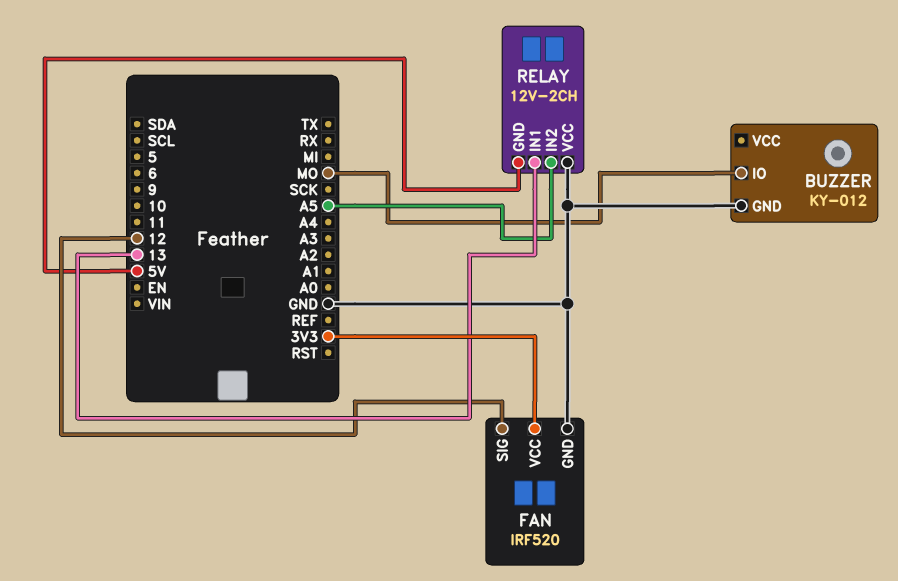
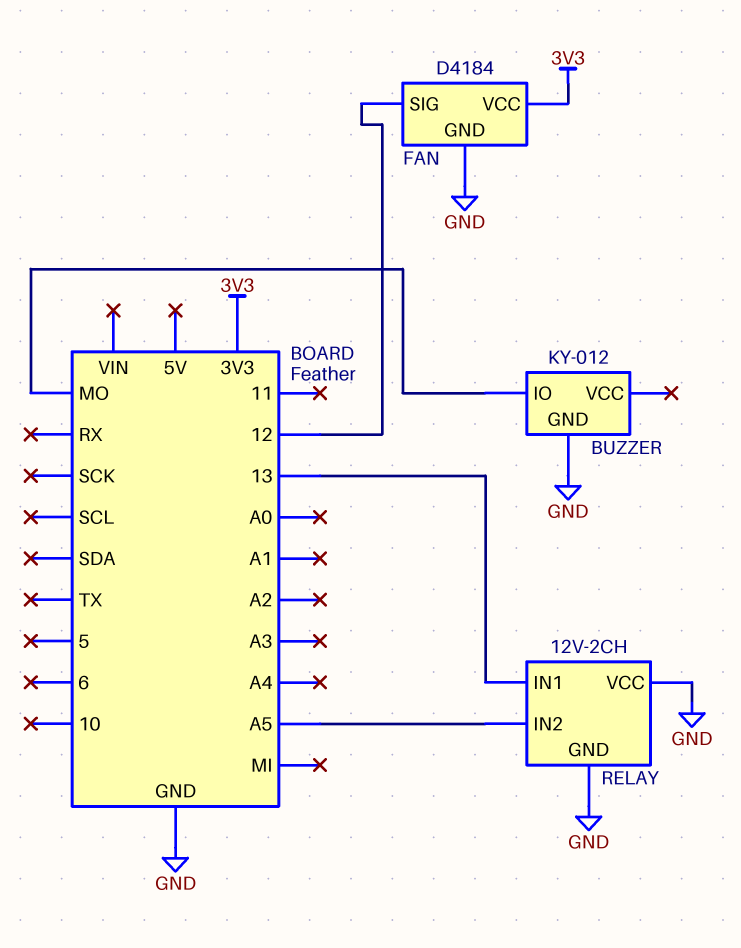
FAN: IRF520 -> D4184
RELAY pin GND: 5V -> GND

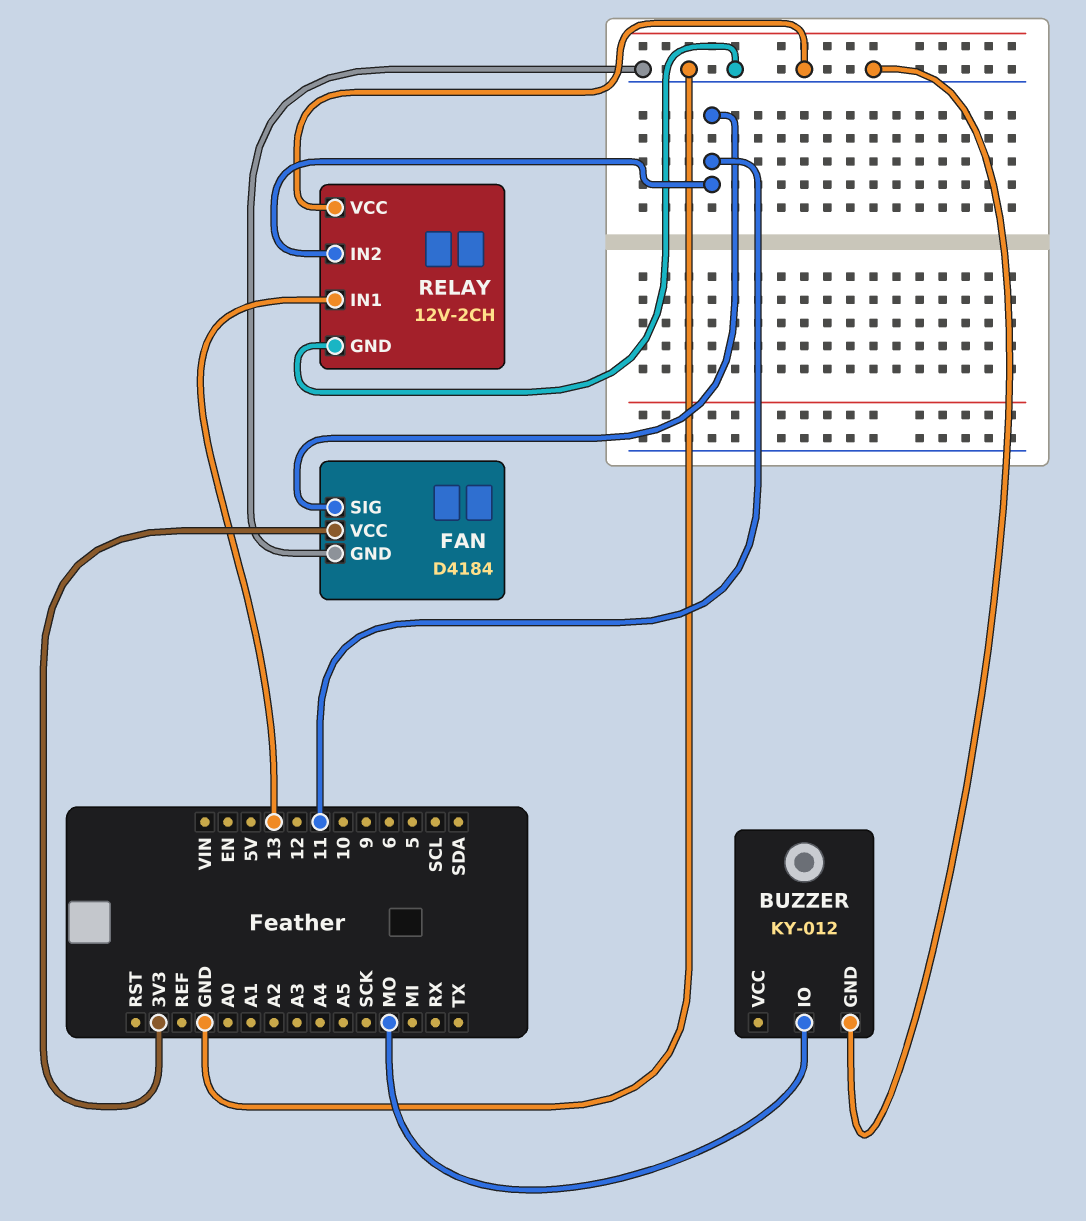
FAN pin SIG: 12 -> 11
RELAY pin IN2: A5 -> 11

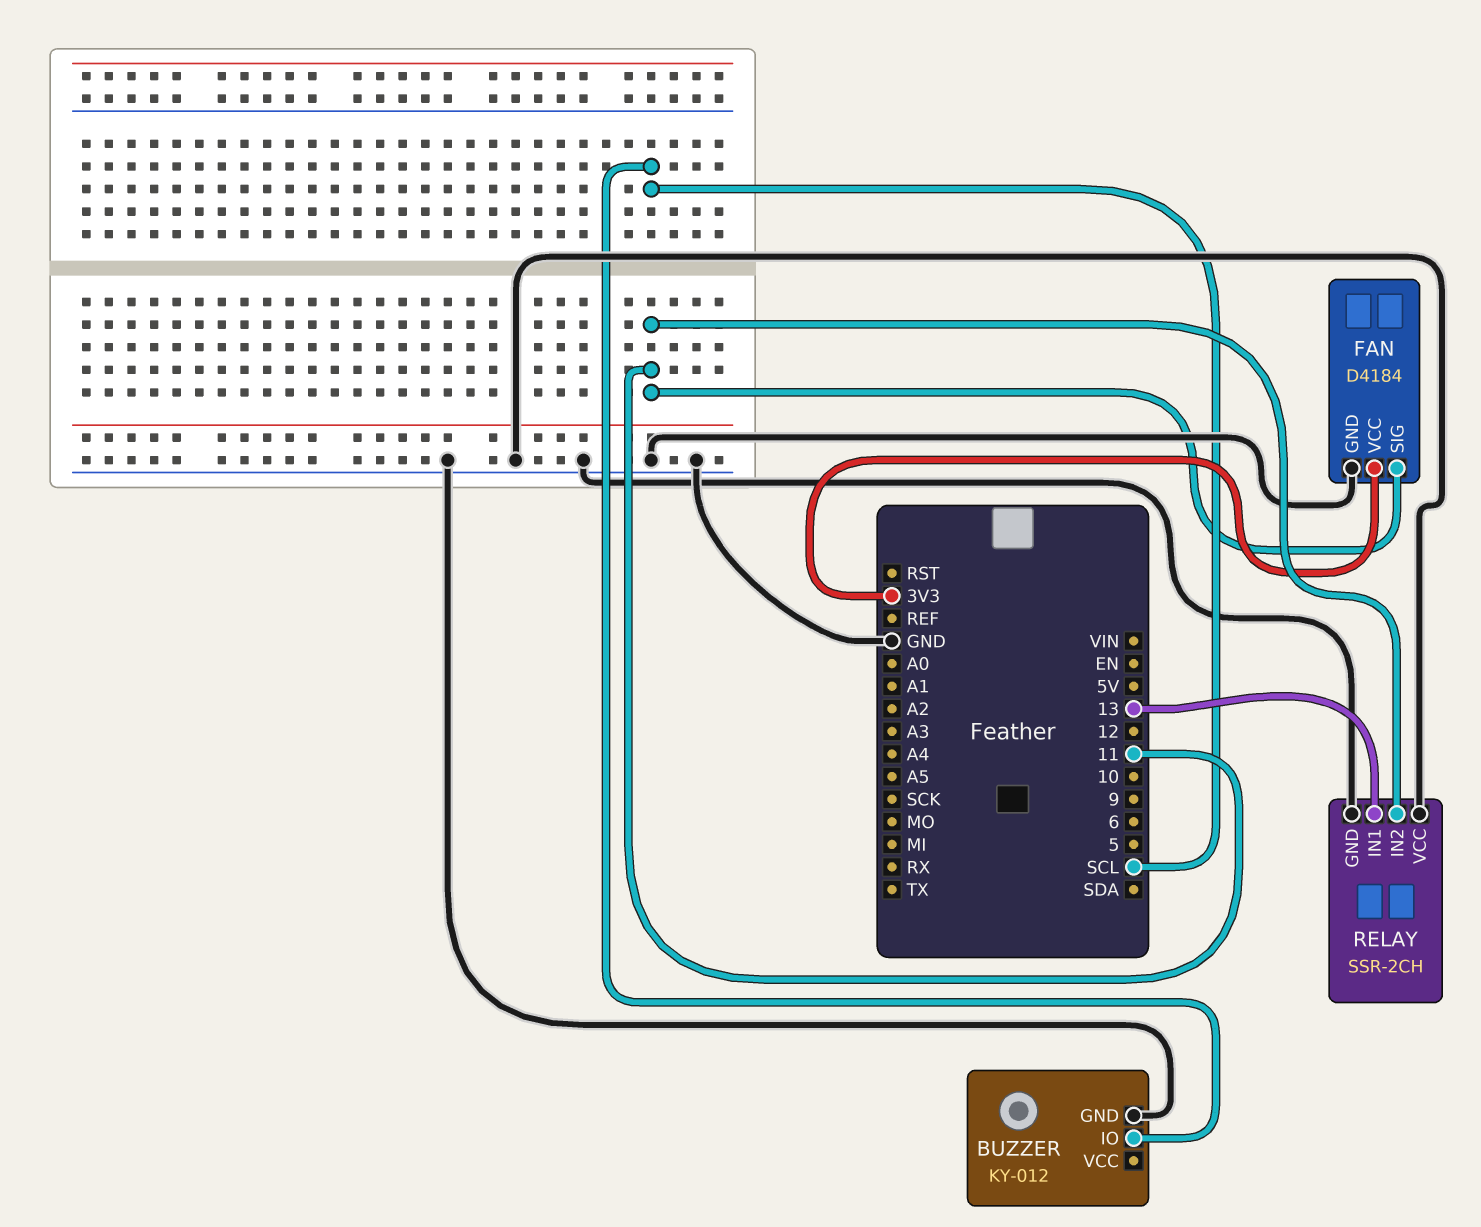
BUZZER pin IO: MO -> SCL
RELAY: 12V-2CH -> SSR-2CH

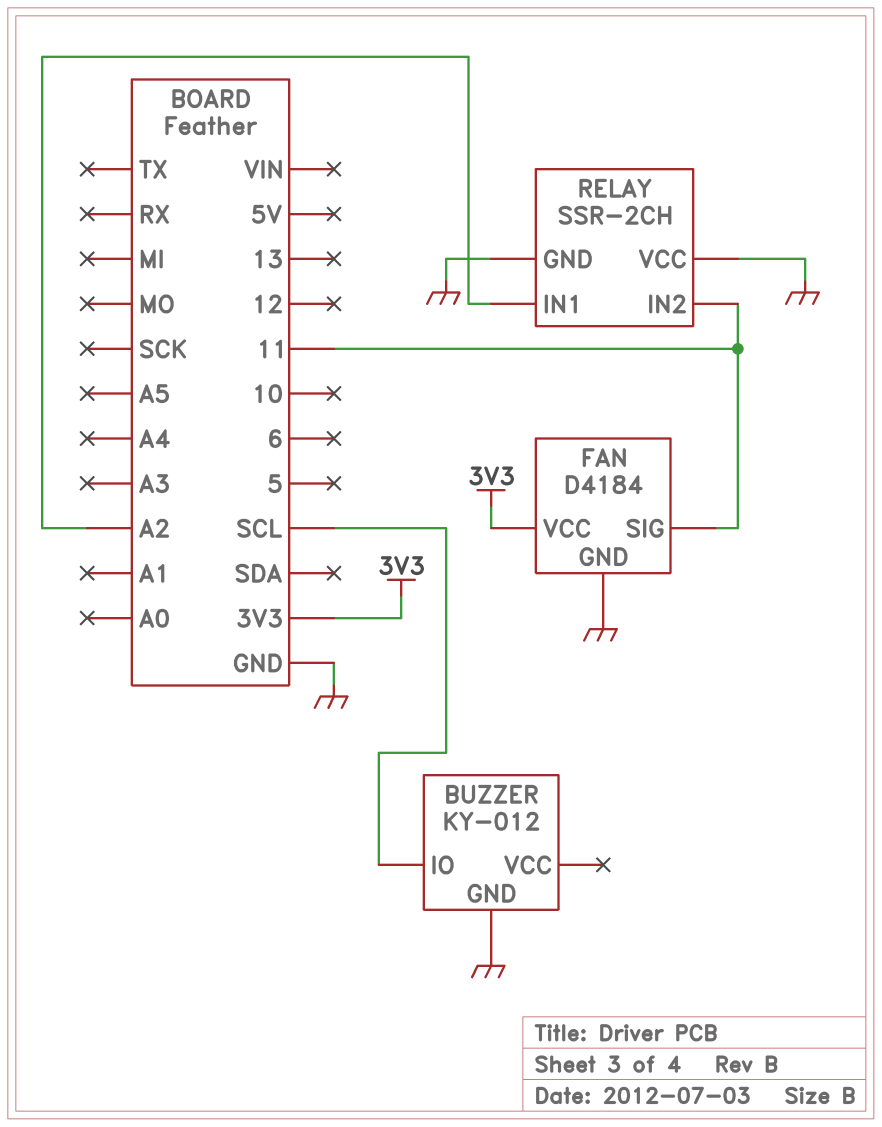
RELAY pin IN1: 13 -> A2

